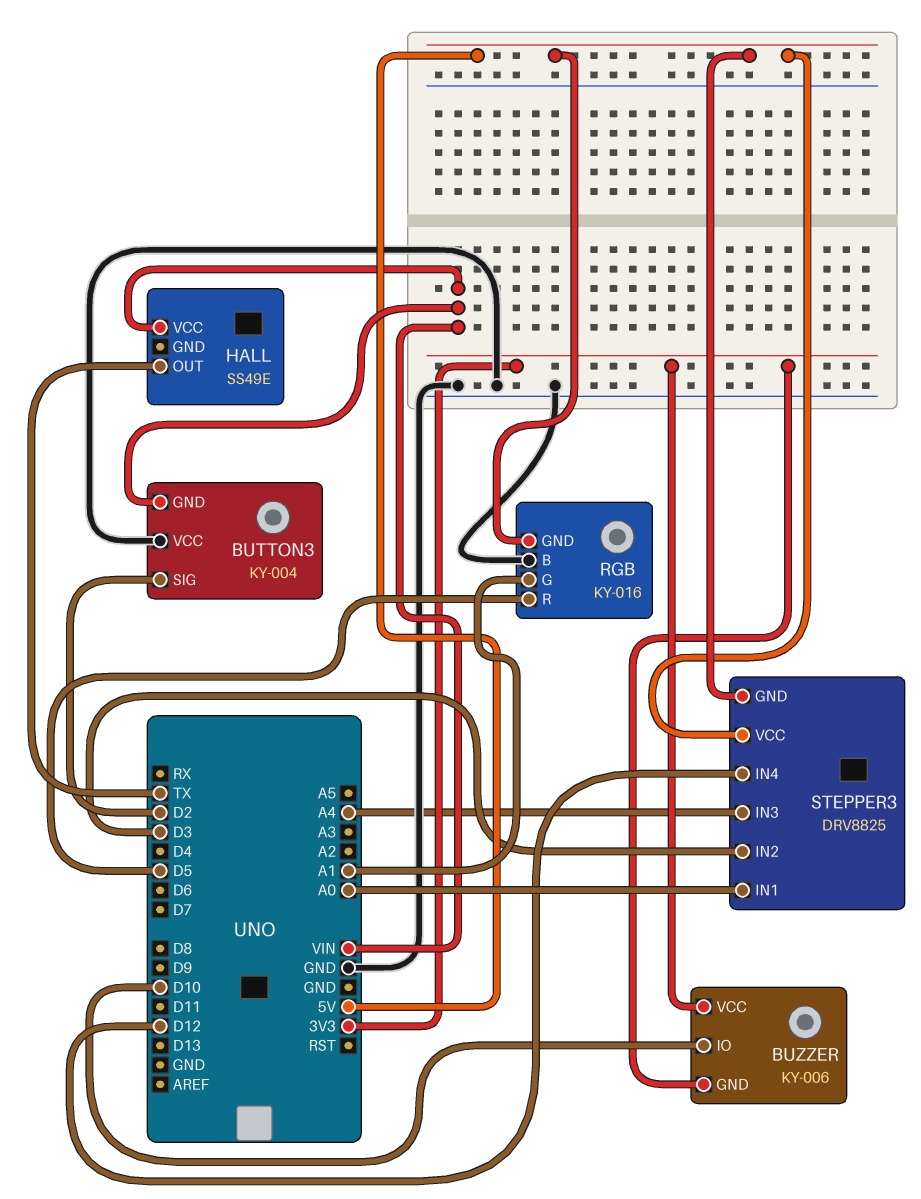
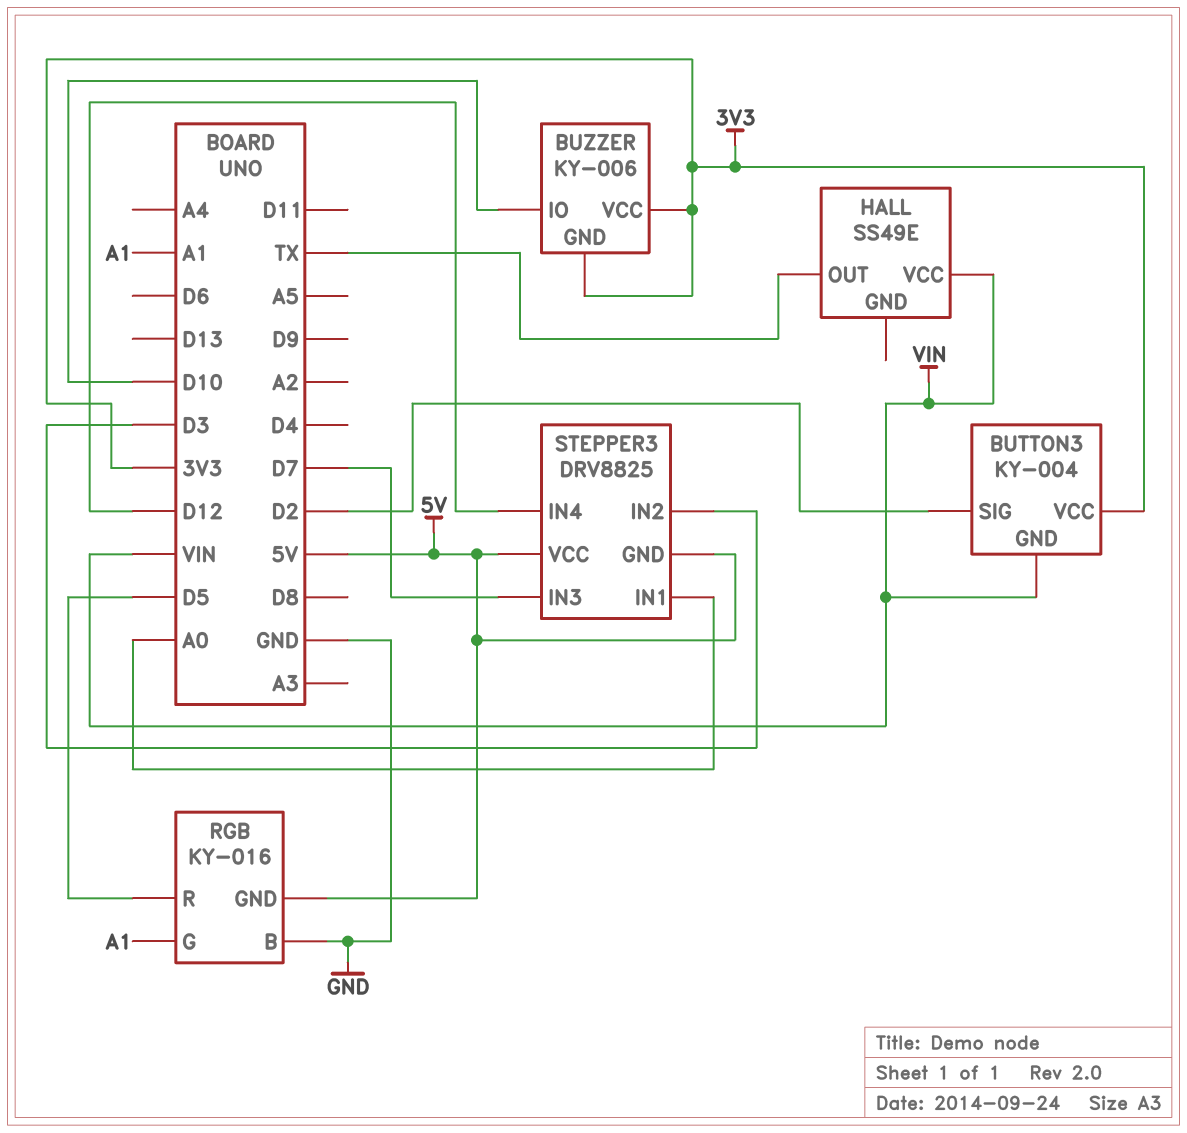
BUTTON3 pin VCC: GND -> 3V3
STEPPER3 pin IN3: A4 -> D7

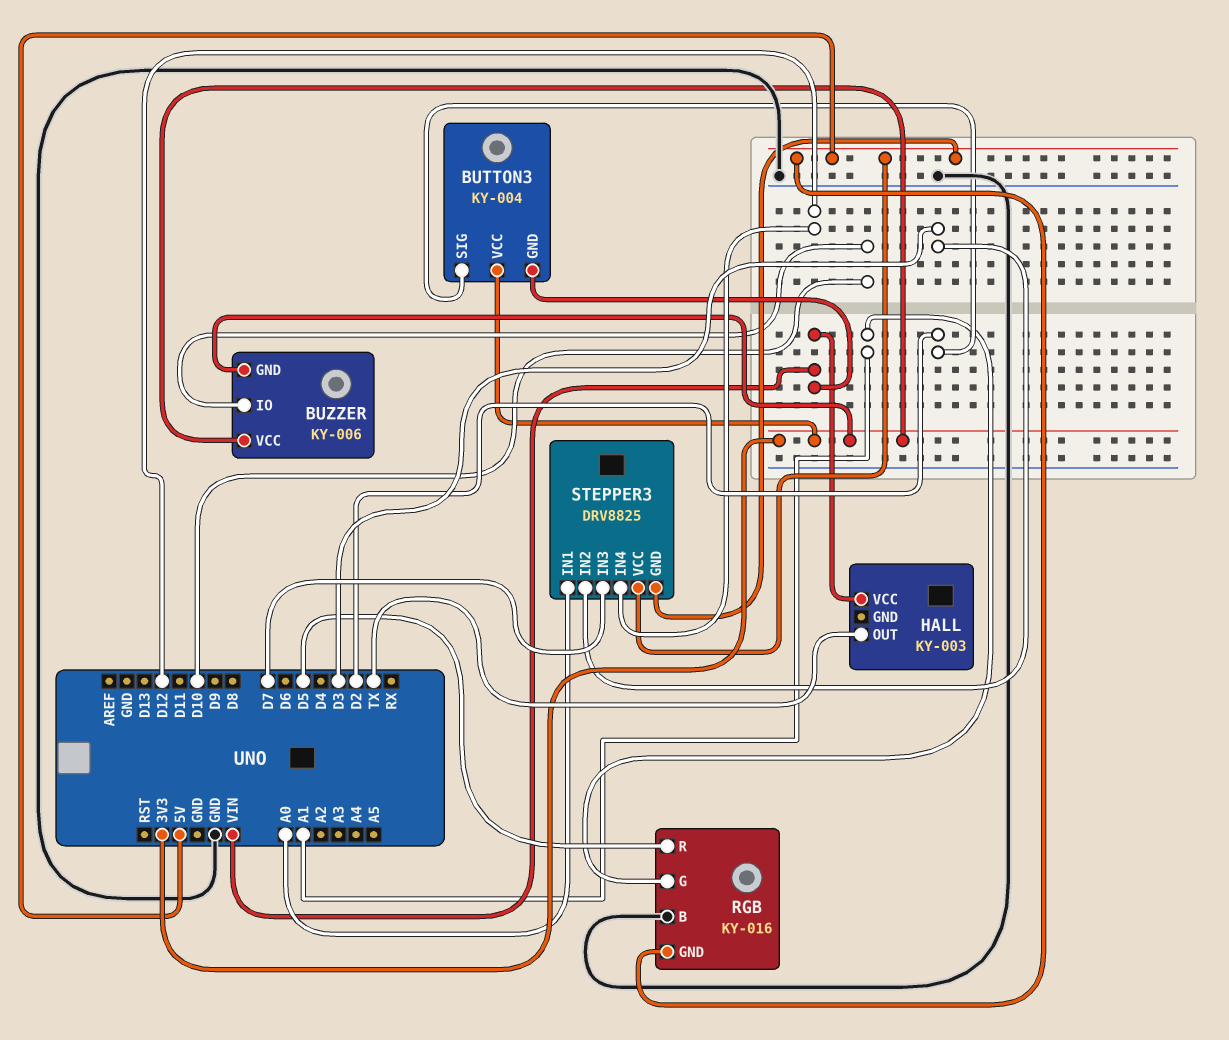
HALL: SS49E -> KY-003

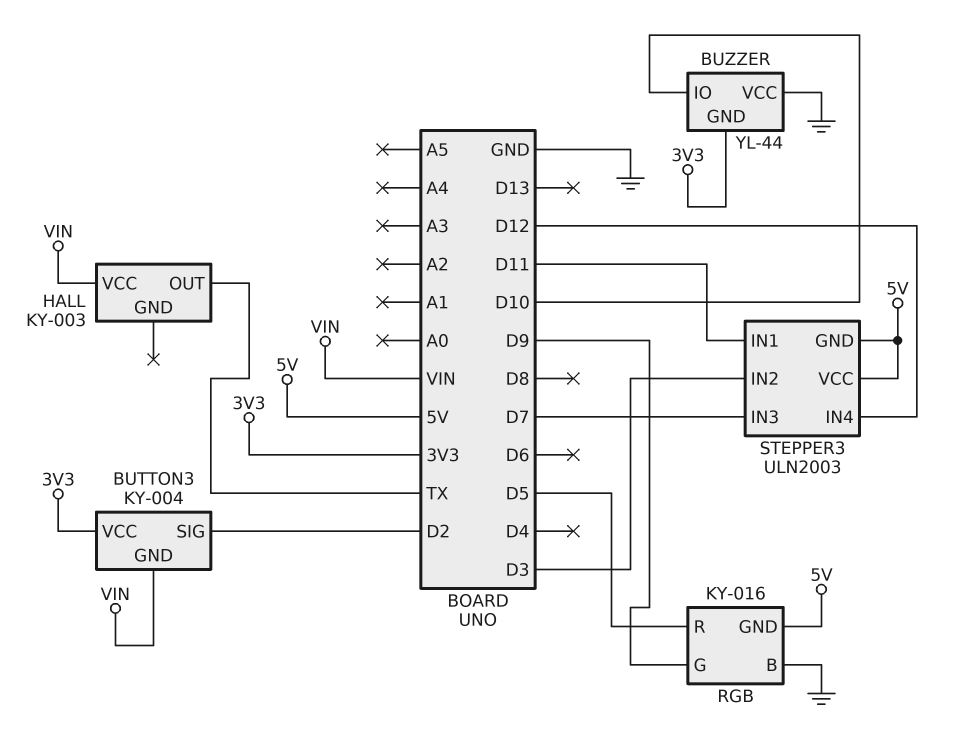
BUZZER: KY-006 -> YL-44
BUZZER pin VCC: 3V3 -> GND
RGB pin G: A1 -> D9
STEPPER3: DRV8825 -> ULN2003
STEPPER3 pin IN1: A0 -> D11

